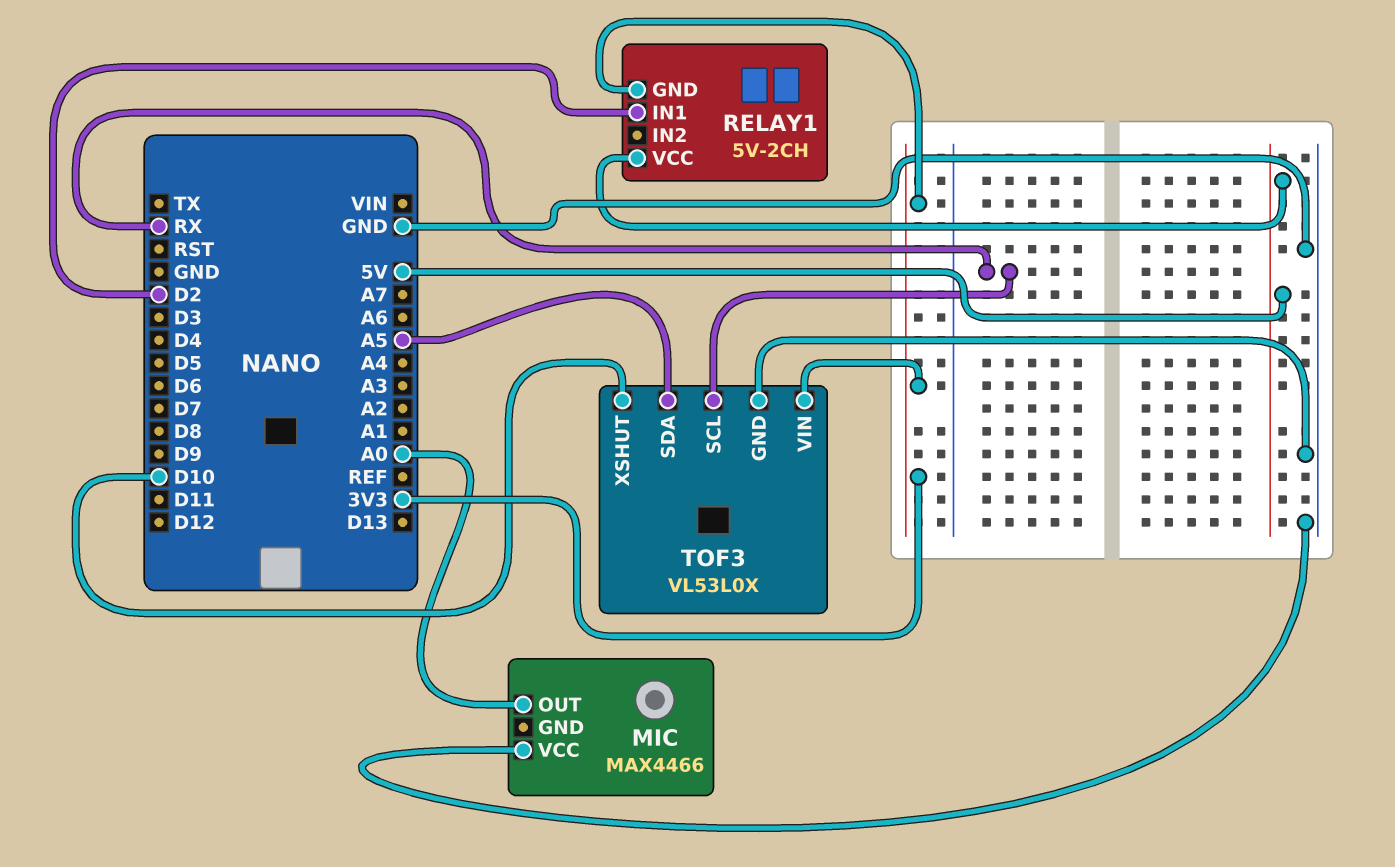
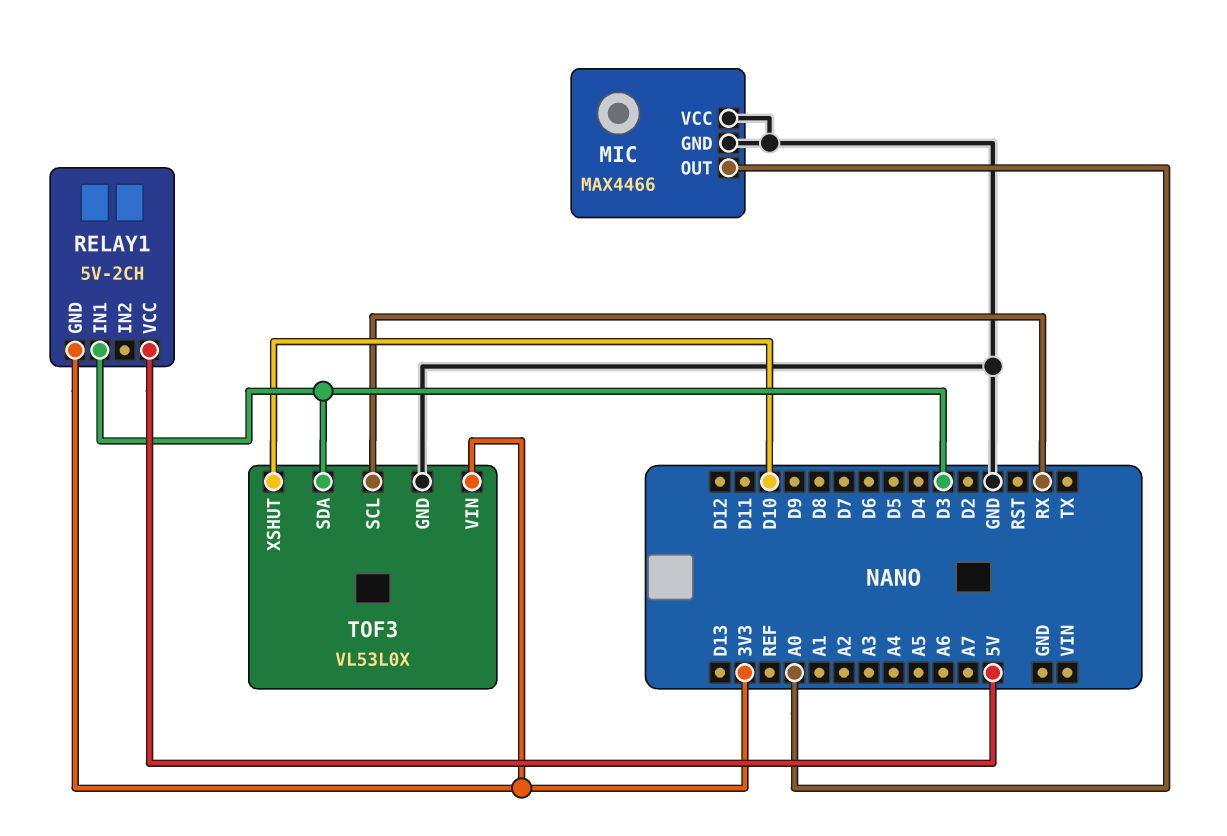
MIC pin GND: none -> GND
RELAY1 pin IN1: D2 -> D3
TOF3 pin SDA: A5 -> D3

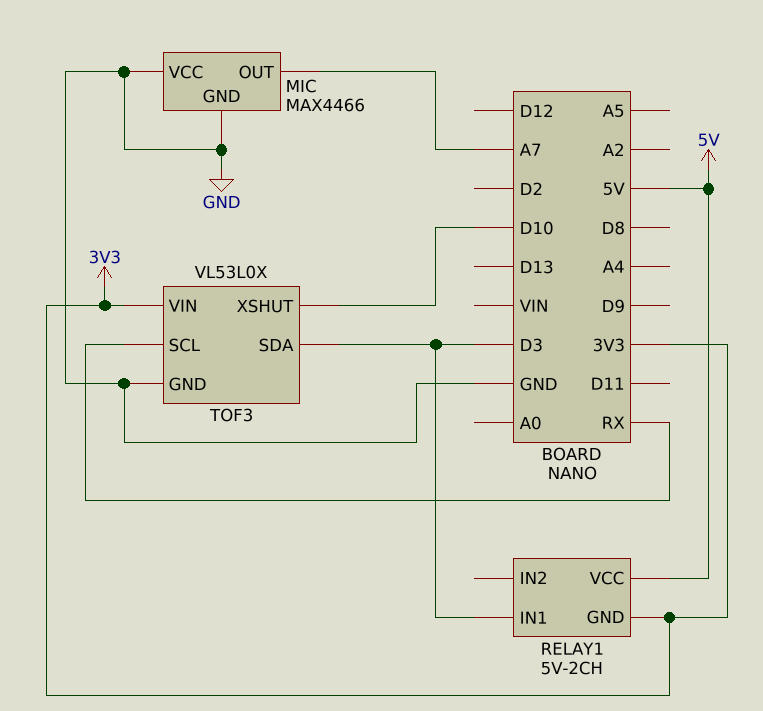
MIC pin OUT: A0 -> A7

